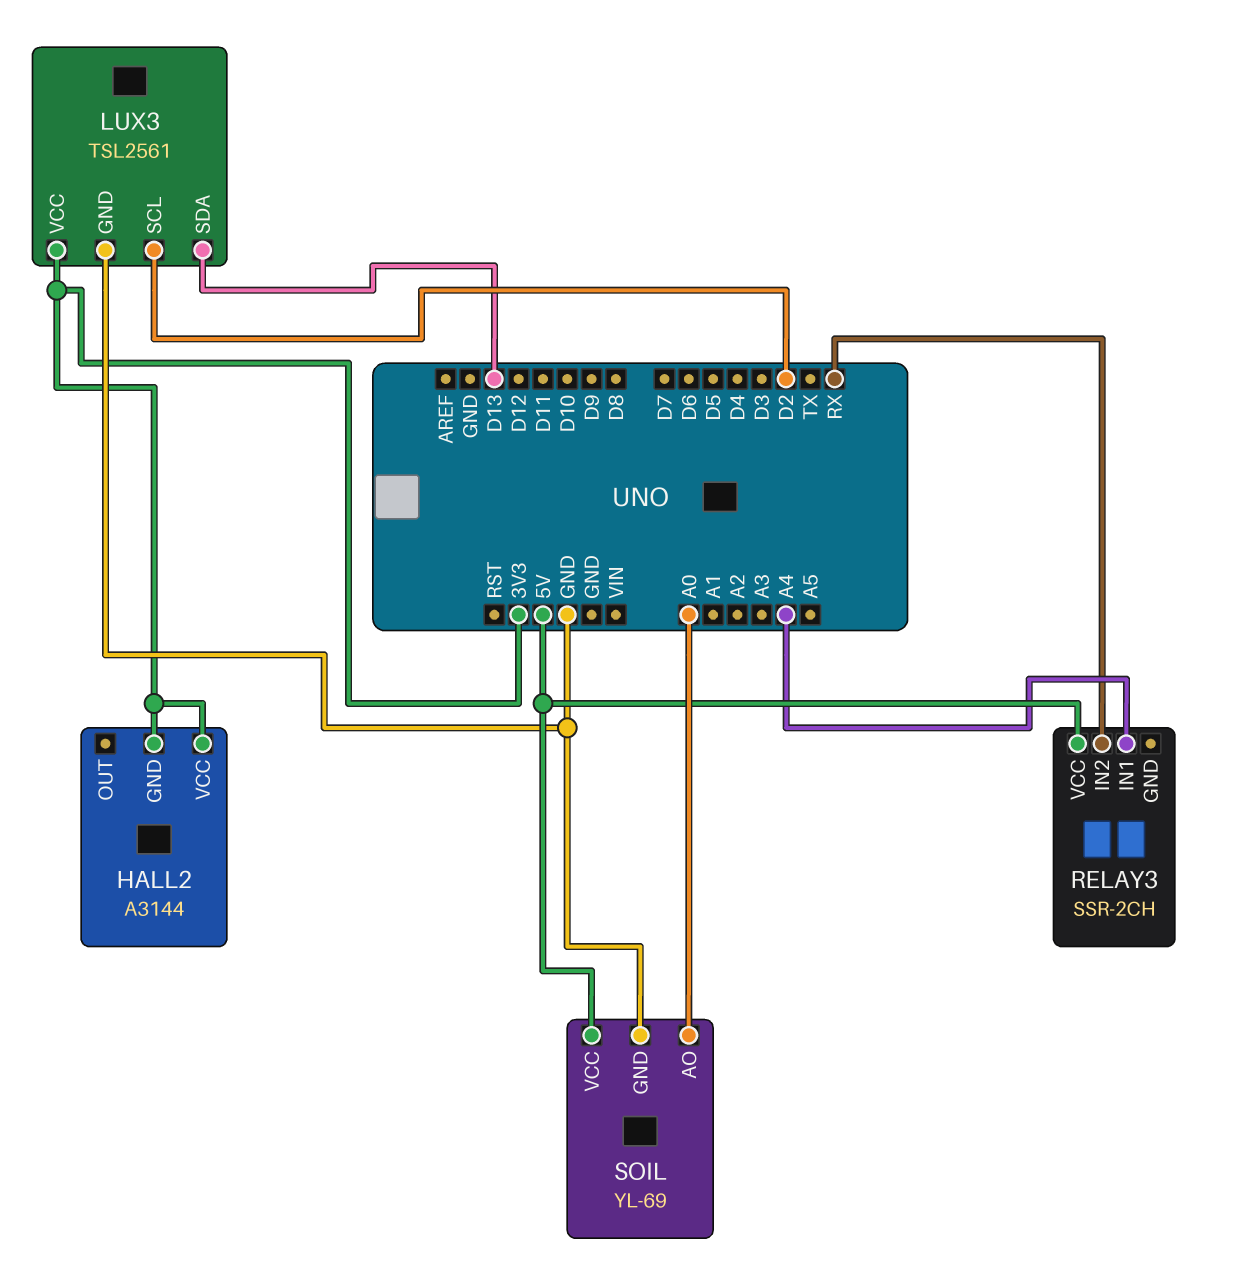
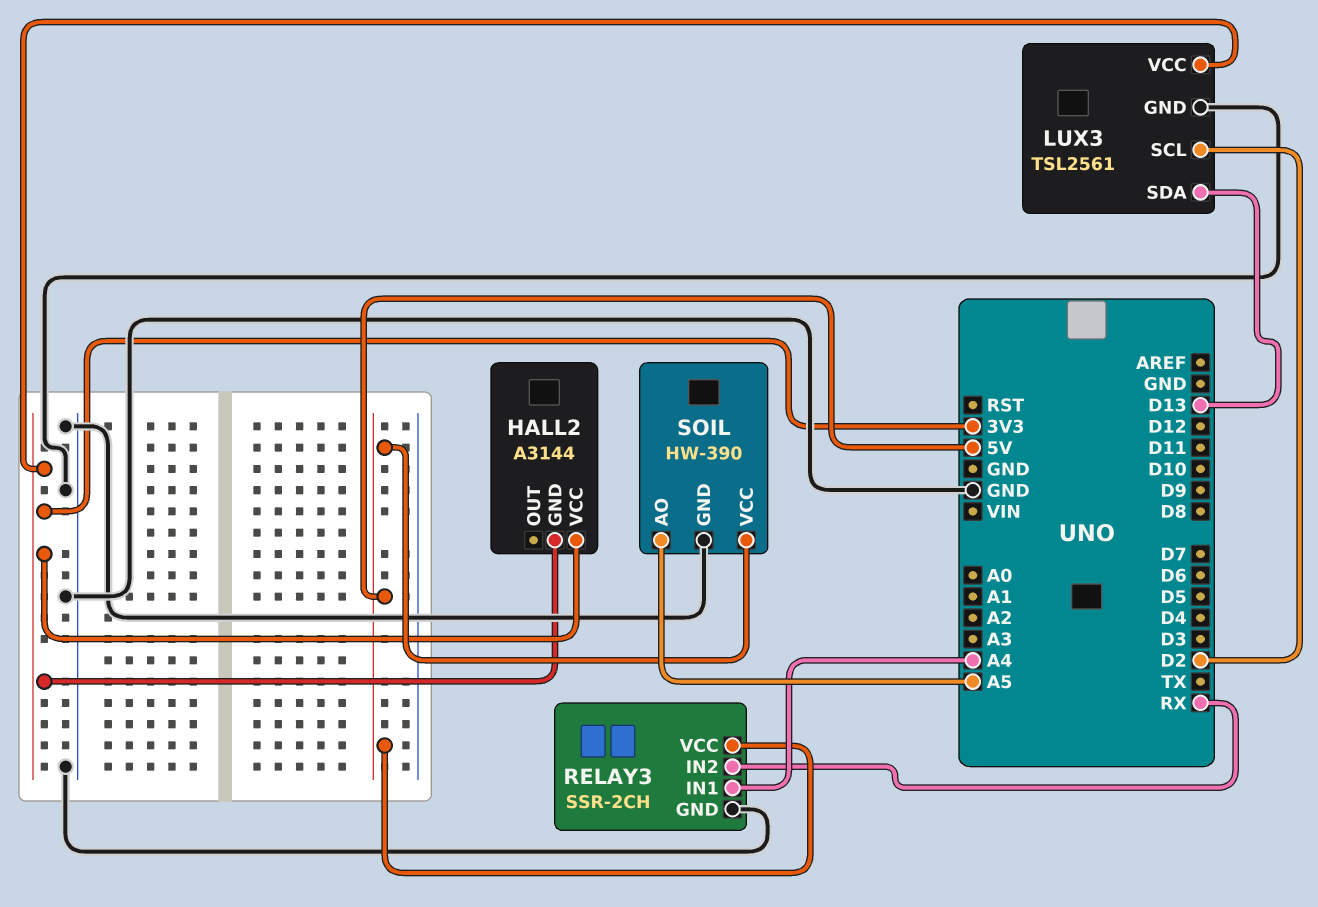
RELAY3 pin GND: none -> GND
SOIL: YL-69 -> HW-390
SOIL pin AO: A0 -> A5

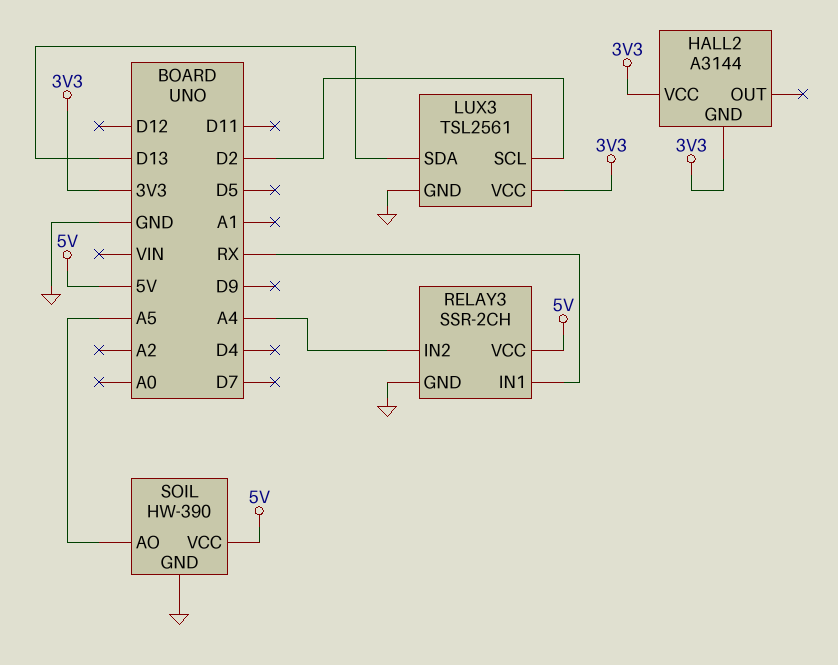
RELAY3 pin IN1: A4 -> RX
RELAY3 pin IN2: RX -> A4

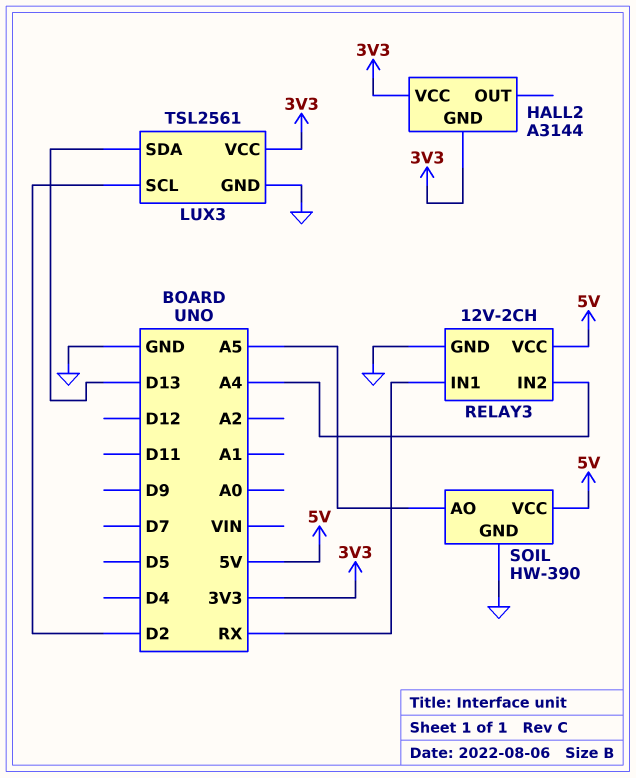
RELAY3: SSR-2CH -> 12V-2CH

